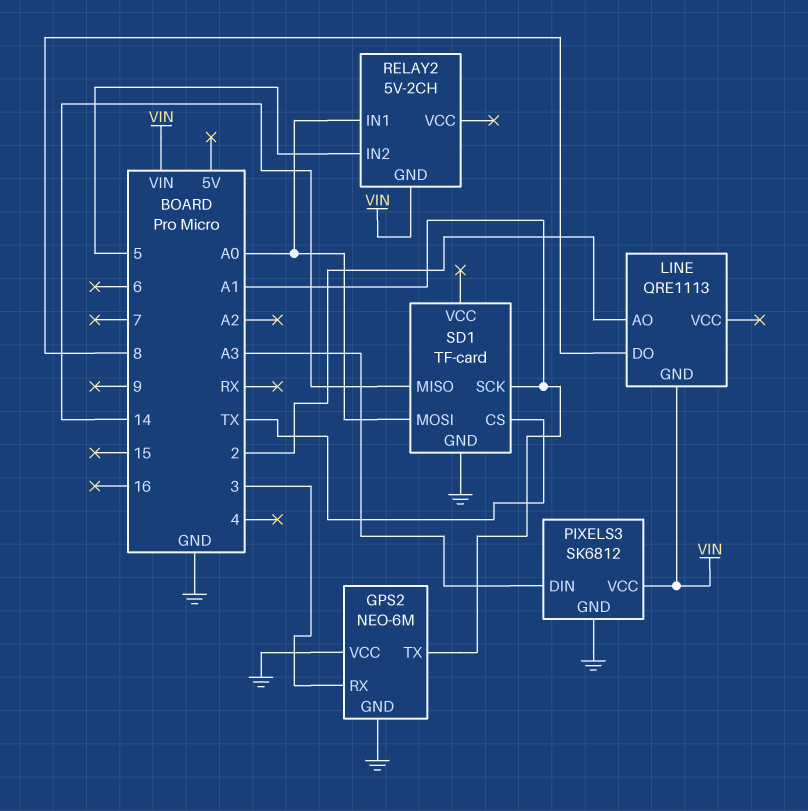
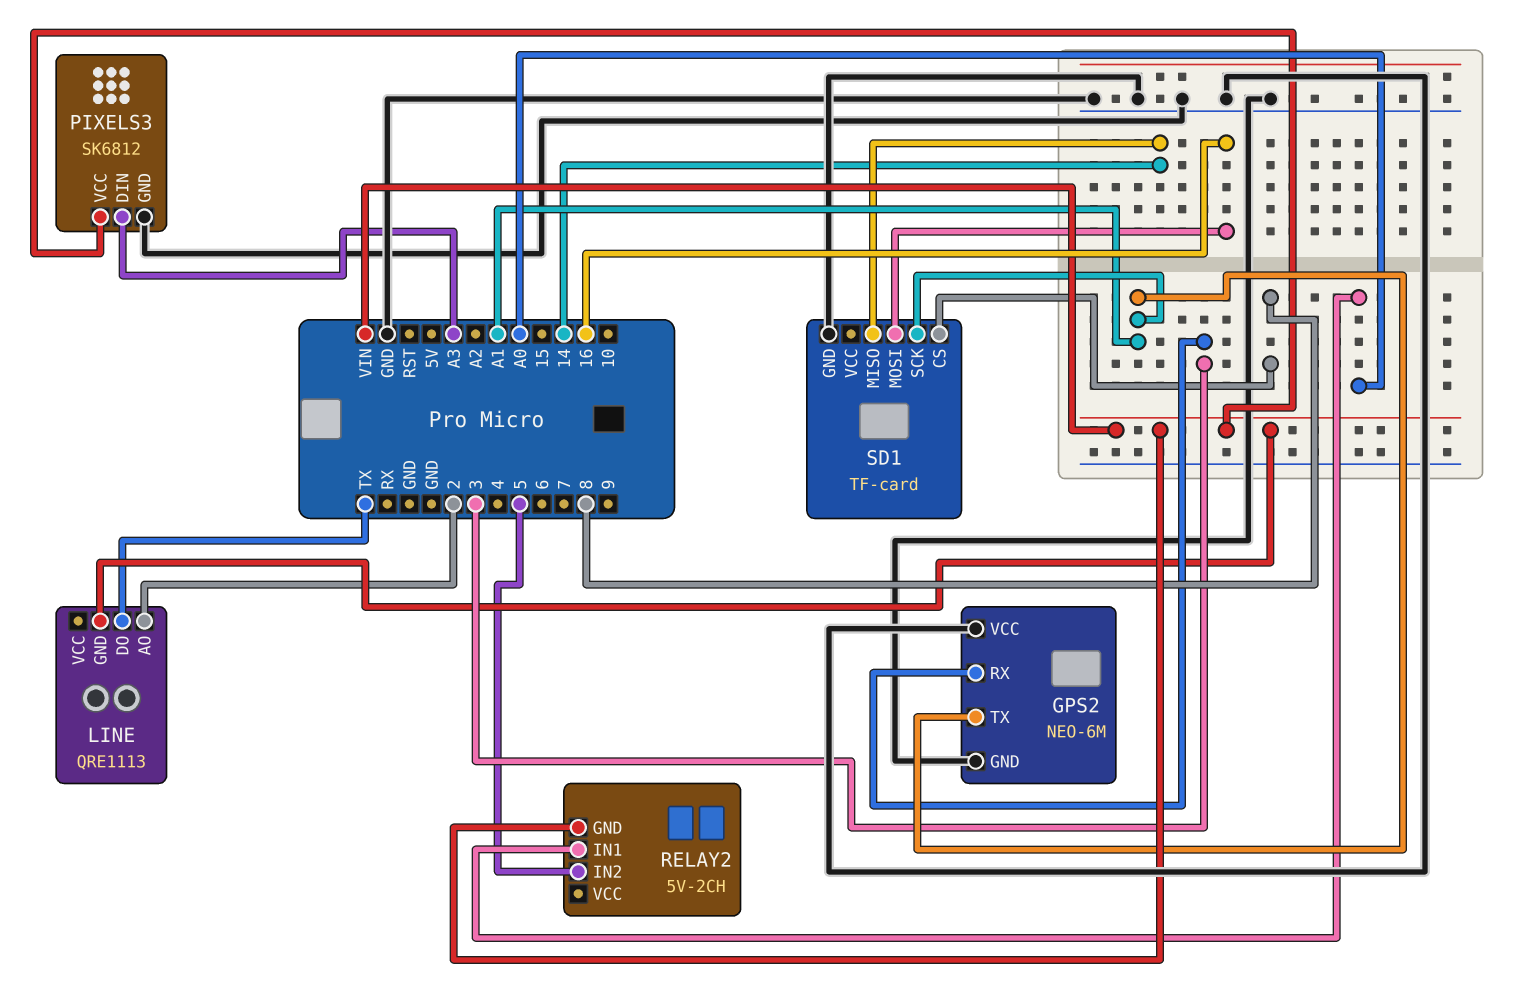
LINE pin DO: 8 -> TX
SD1 pin CS: TX -> 8
SD1 pin MOSI: A0 -> 16

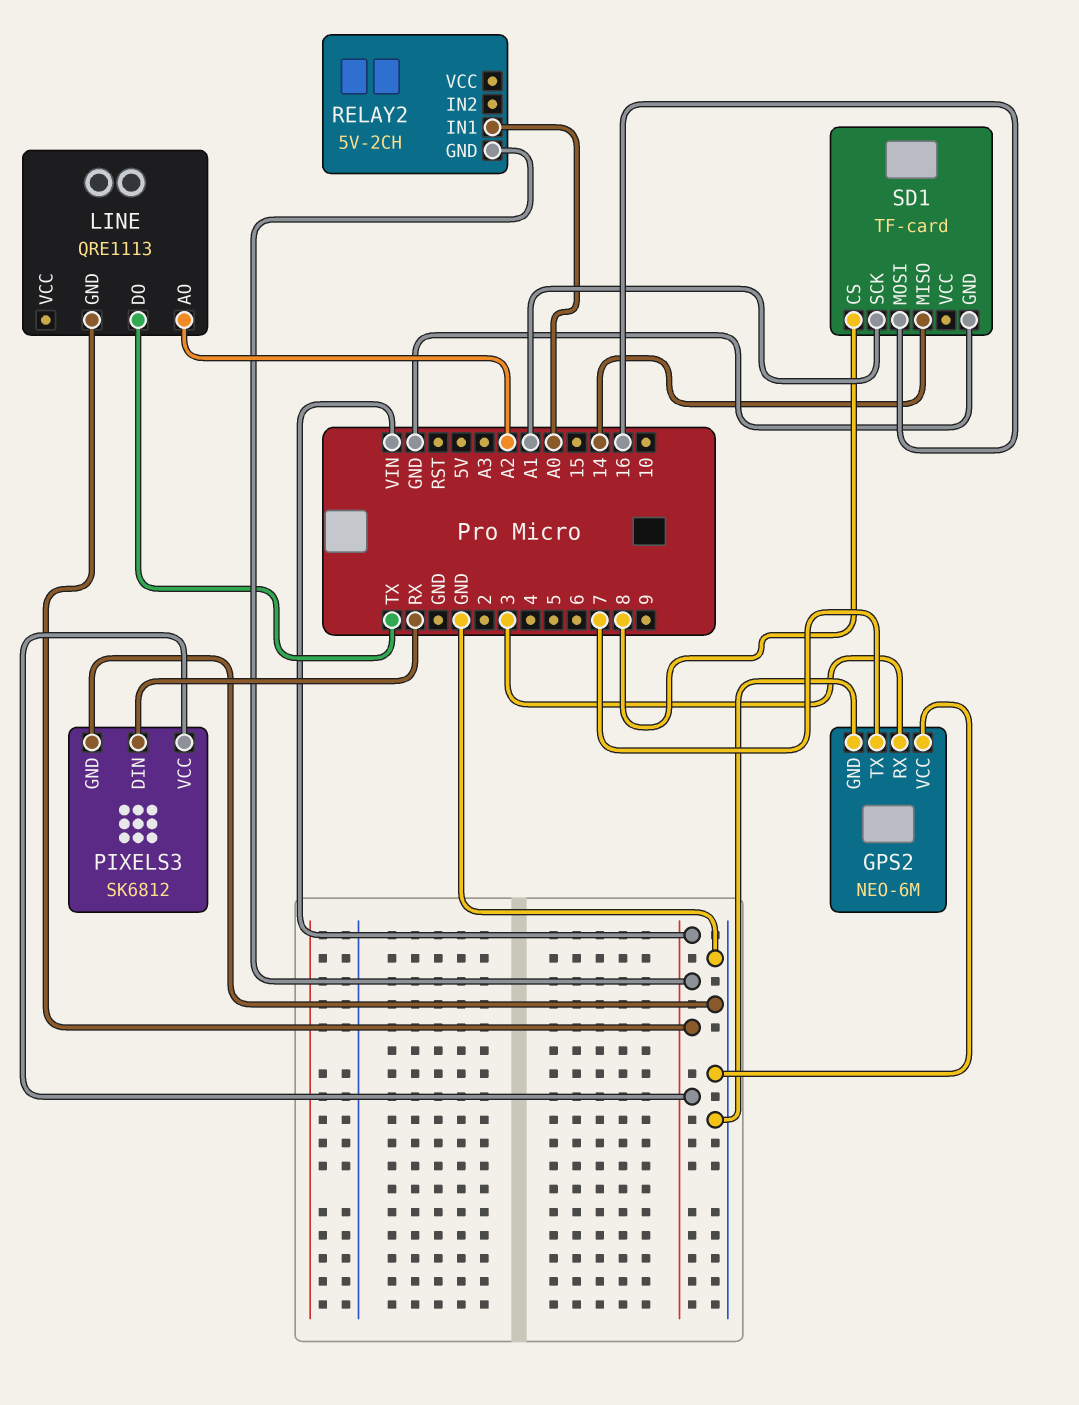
GPS2 pin TX: A1 -> 7
LINE pin AO: 2 -> A2
PIXELS3 pin DIN: A3 -> RX
RELAY2 pin IN2: 5 -> none

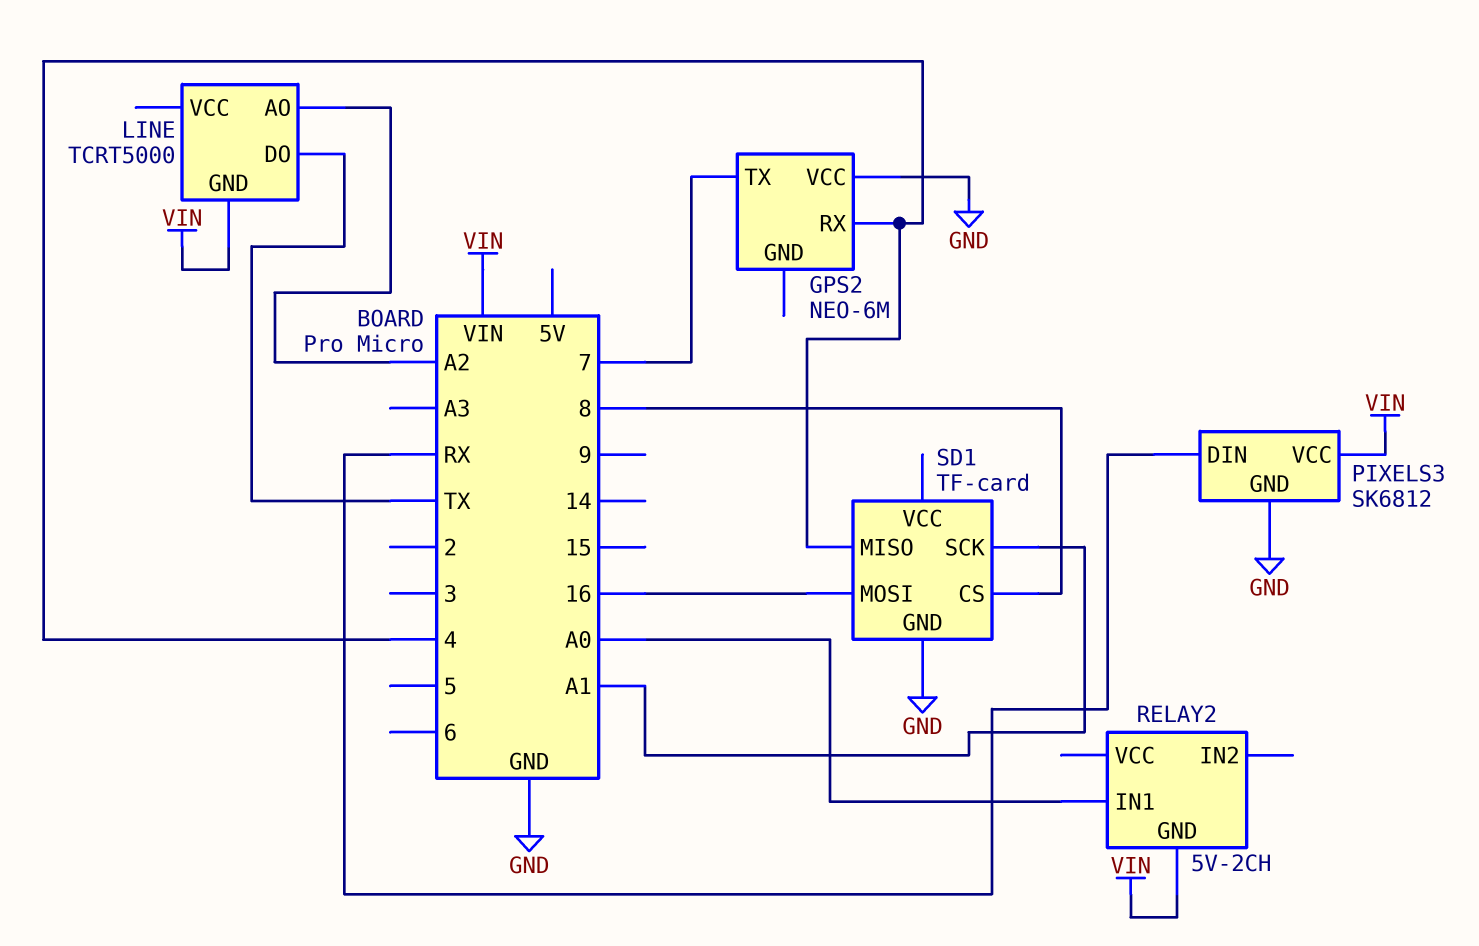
GPS2 pin GND: GND -> none
GPS2 pin RX: 3 -> 4
LINE: QRE1113 -> TCRT5000
SD1 pin MISO: 14 -> 4

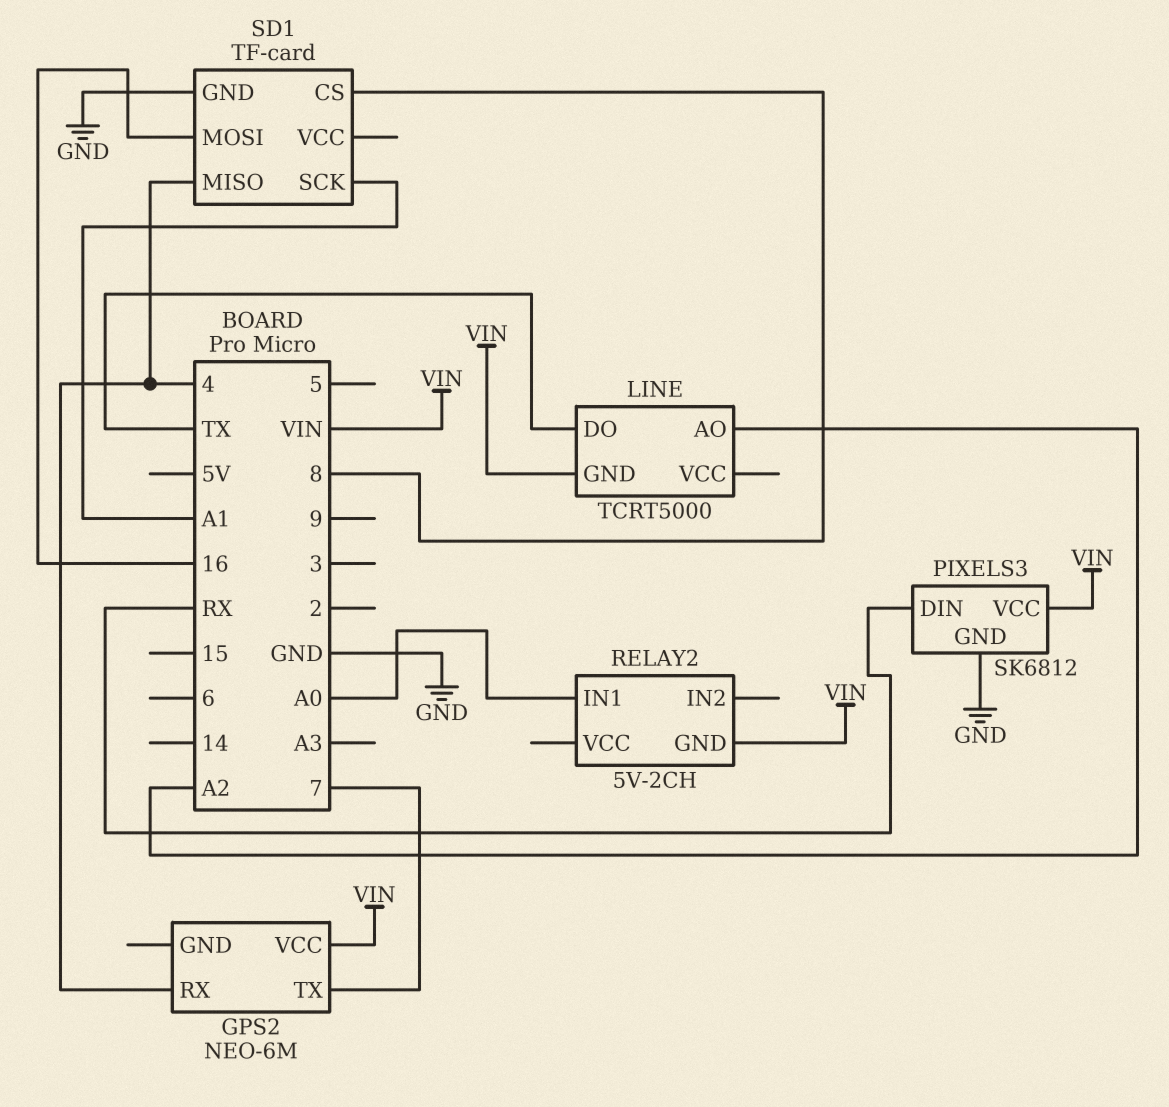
GPS2 pin VCC: GND -> VIN

